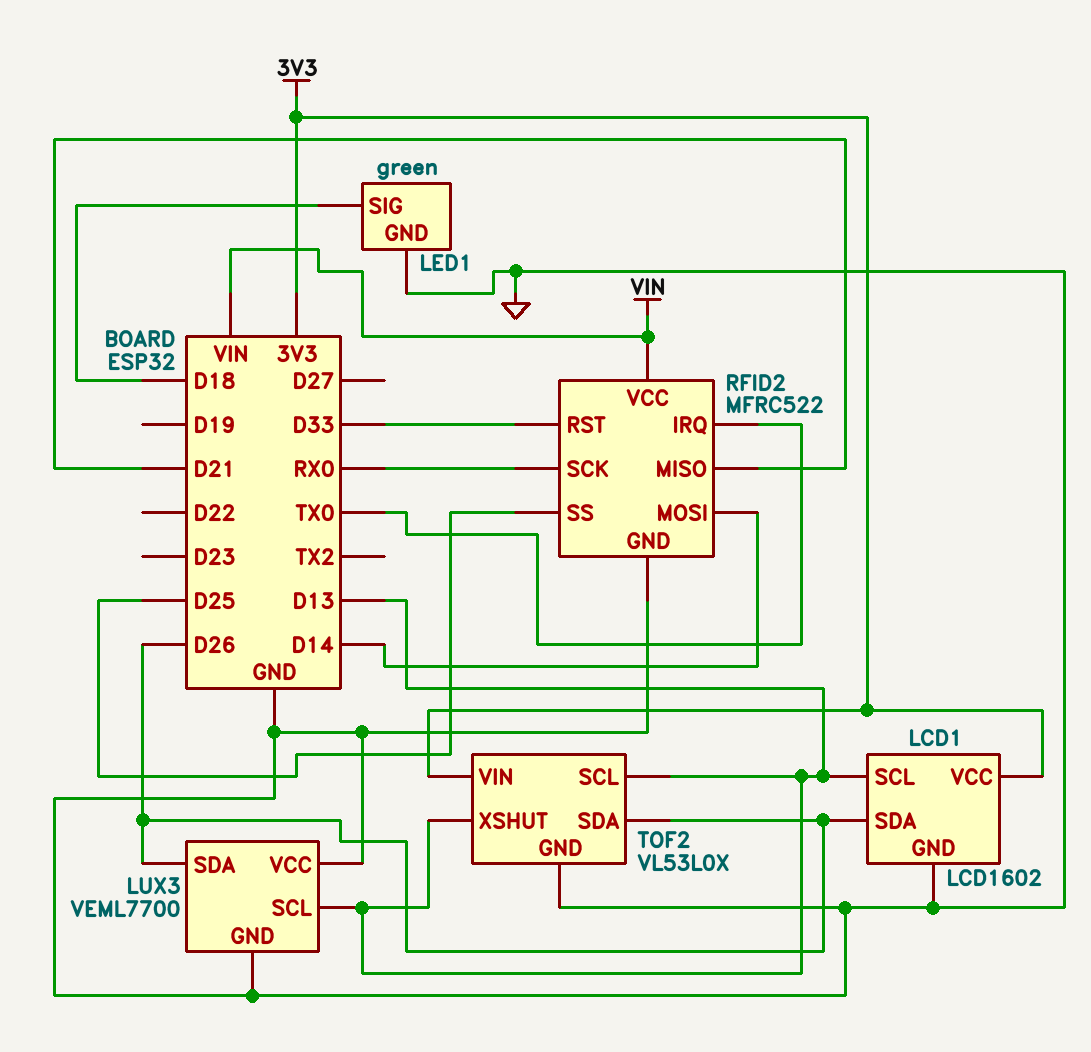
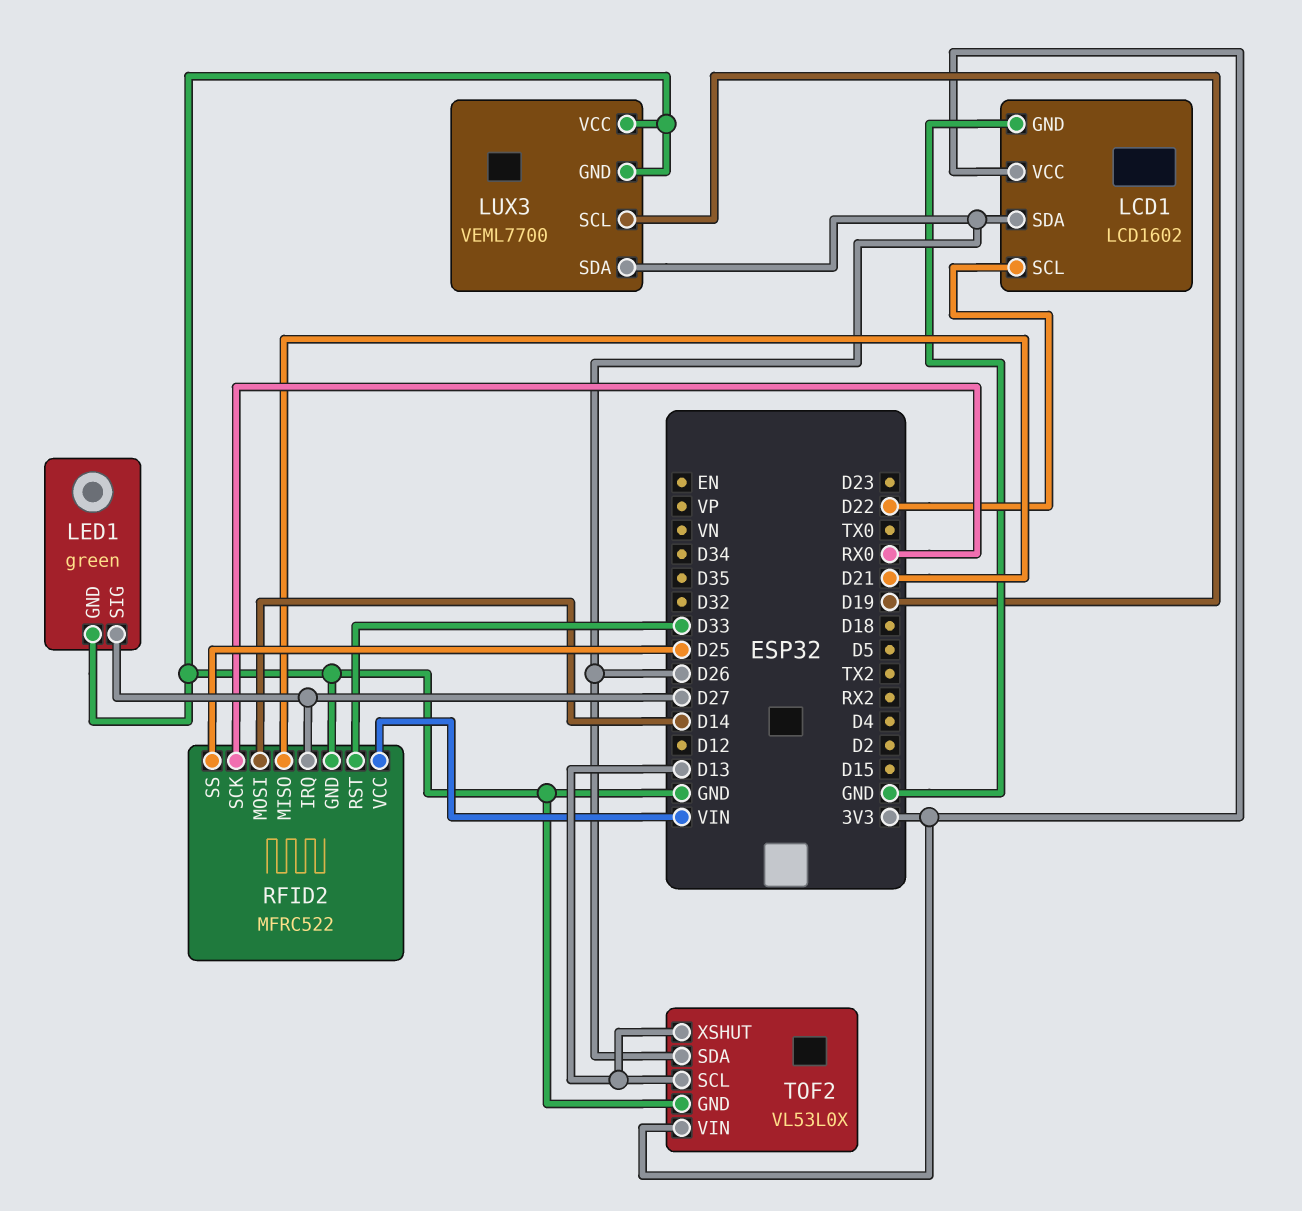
LCD1 pin SCL: D13 -> D22
LED1 pin SIG: D18 -> D27
LUX3 pin SCL: D13 -> D19
RFID2 pin IRQ: TX0 -> D27

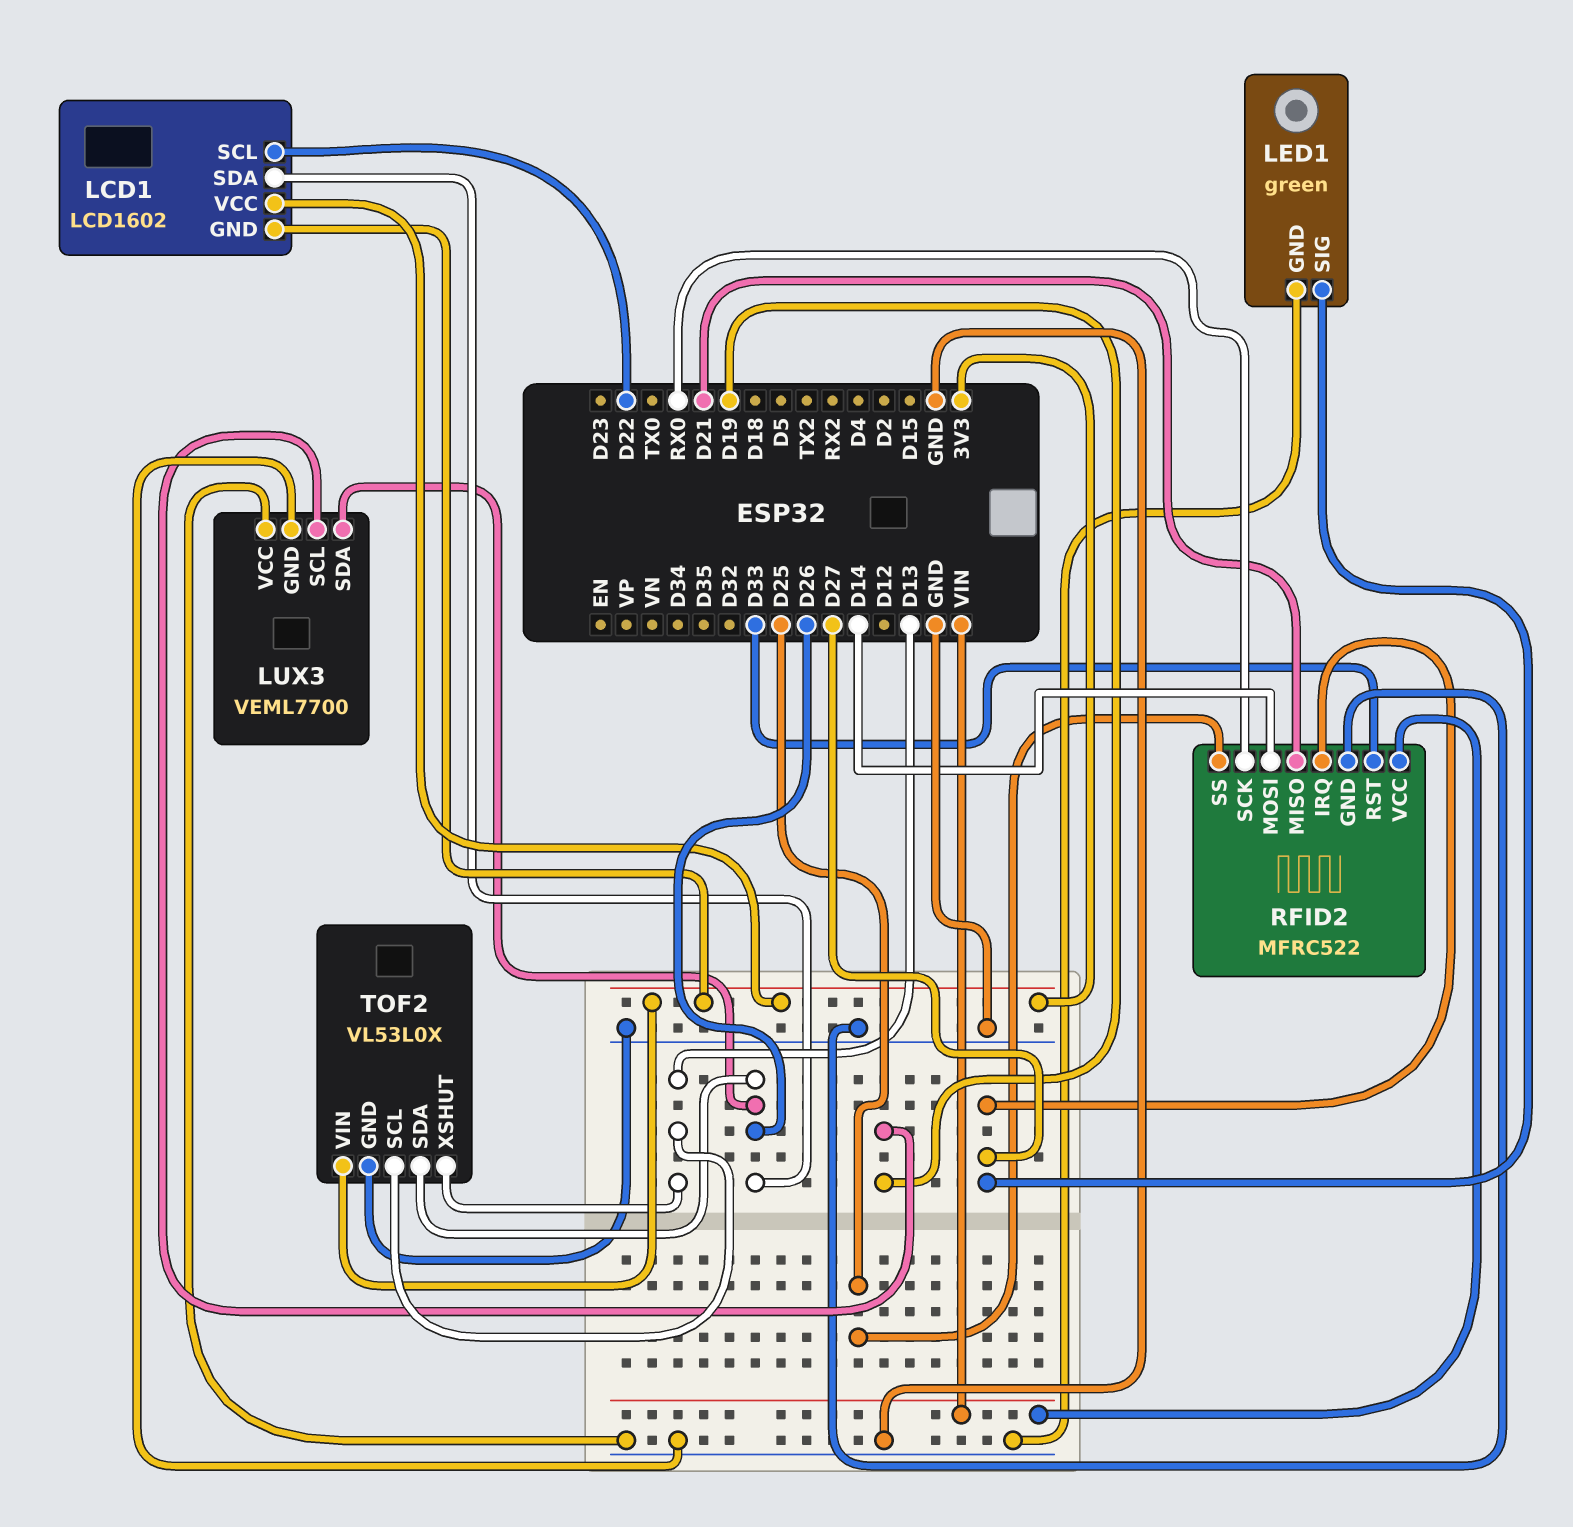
LCD1 pin GND: GND -> 3V3

